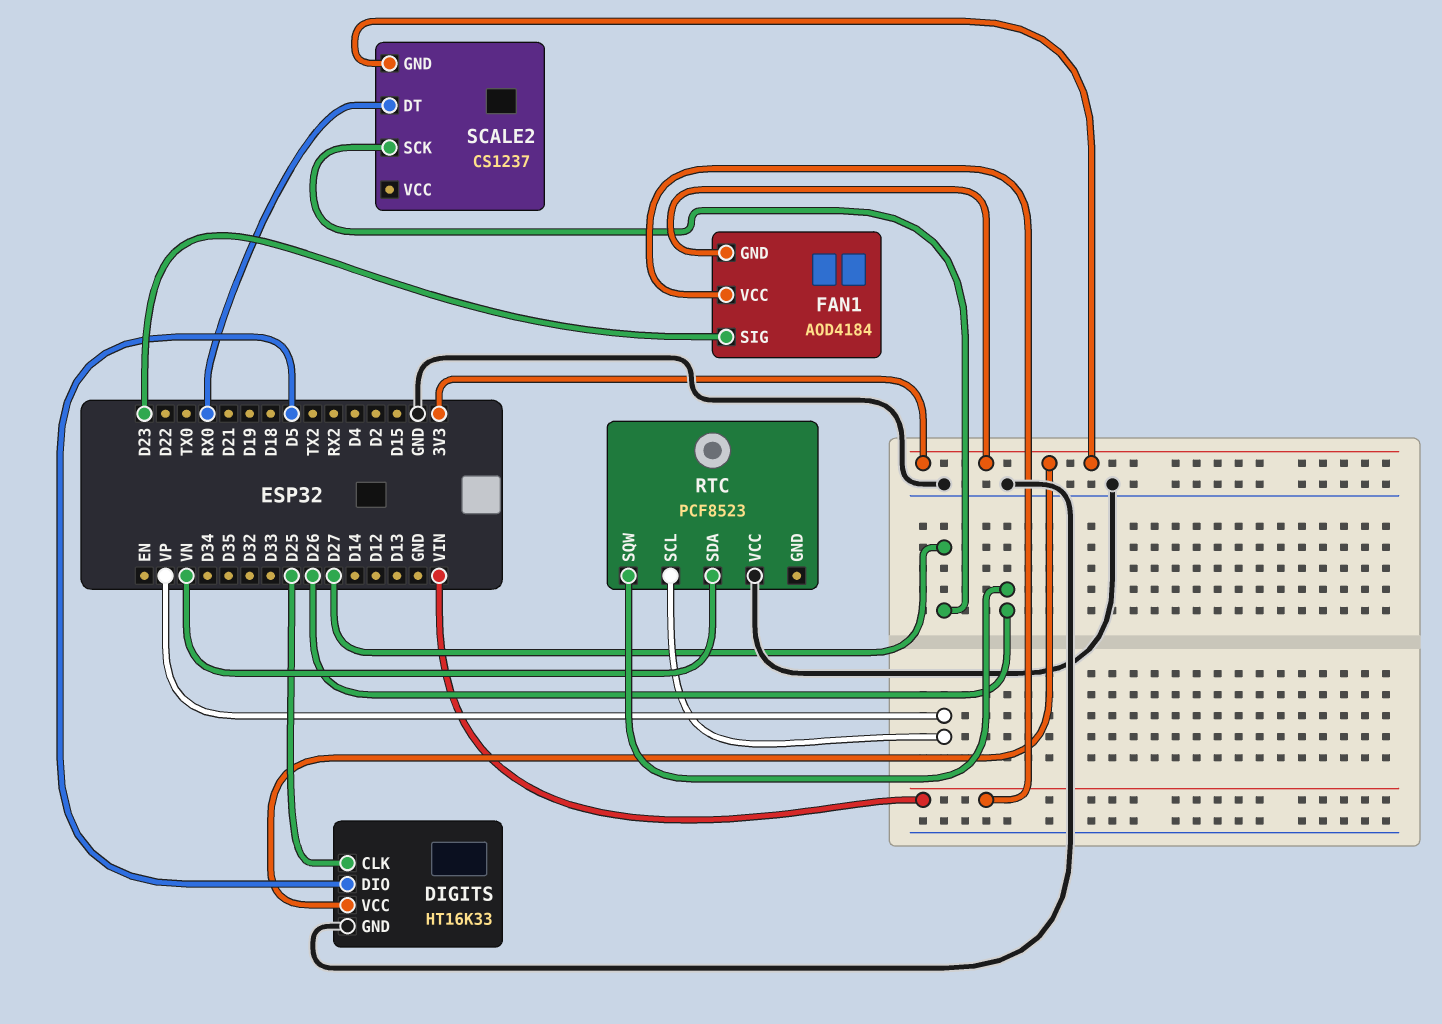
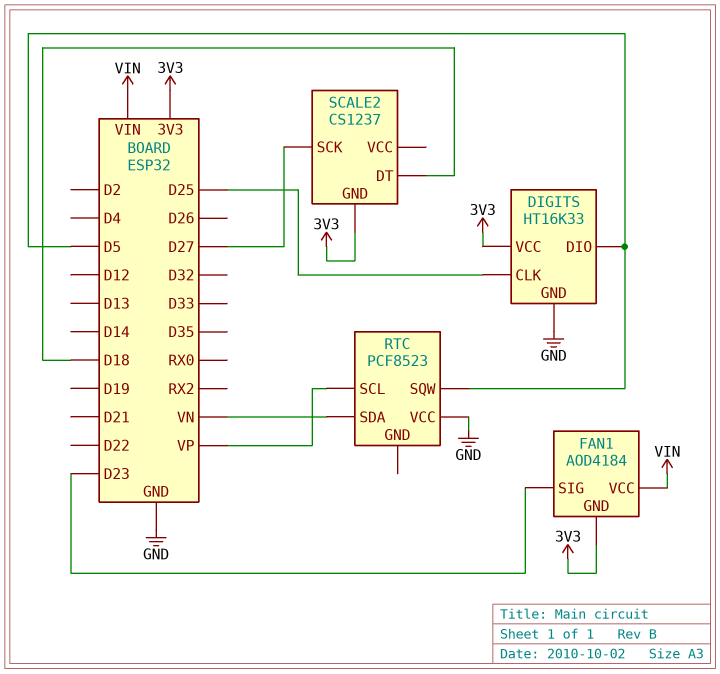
RTC pin SQW: D26 -> D5
SCALE2 pin DT: RX0 -> D18

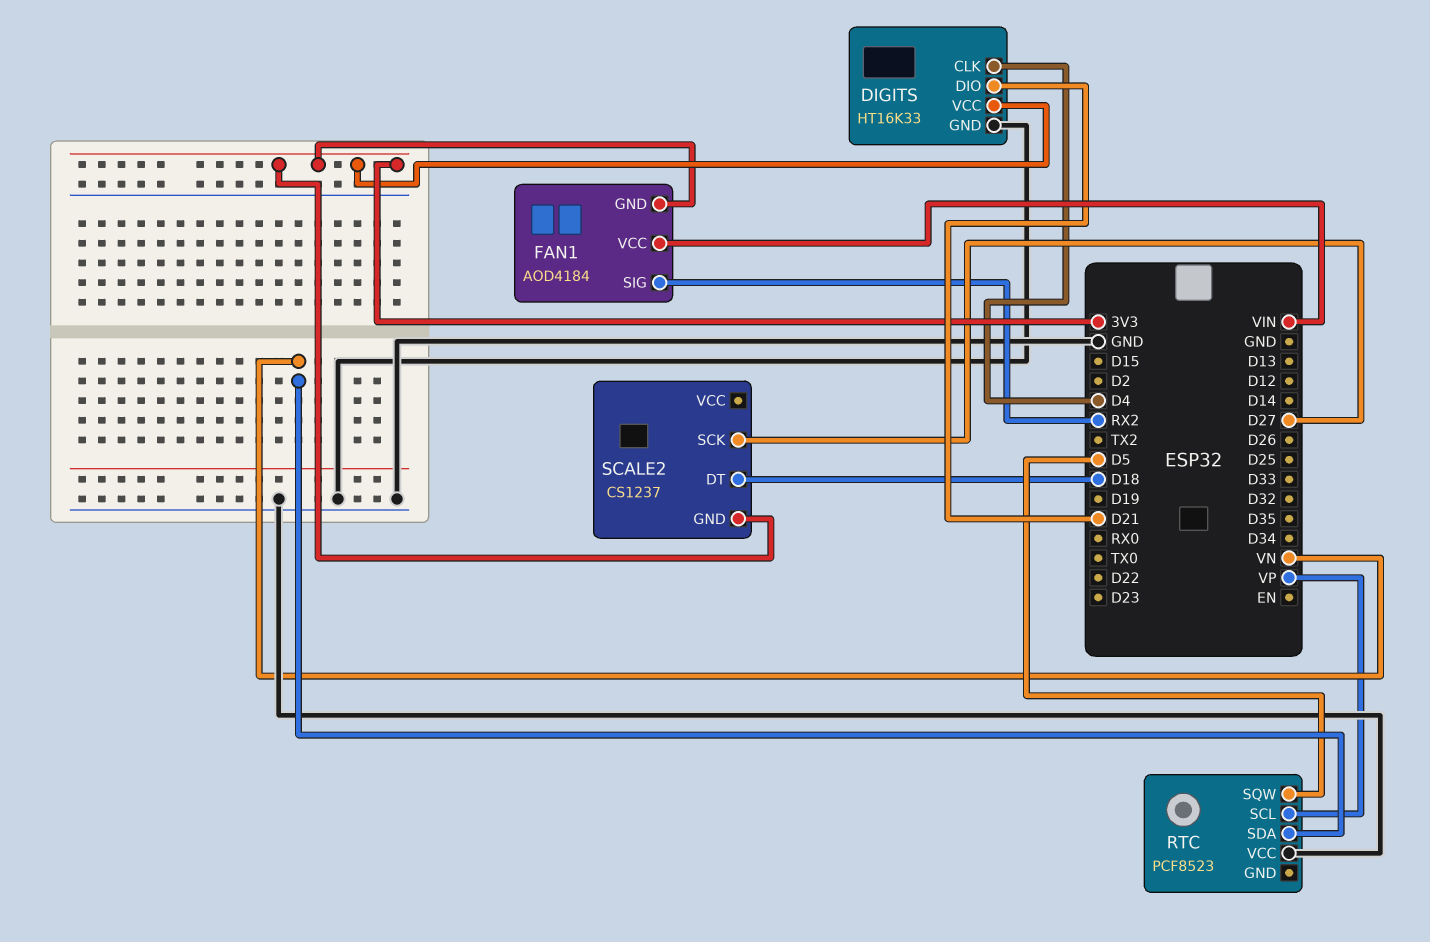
DIGITS pin CLK: D25 -> D4
DIGITS pin DIO: D5 -> D21
FAN1 pin SIG: D23 -> RX2

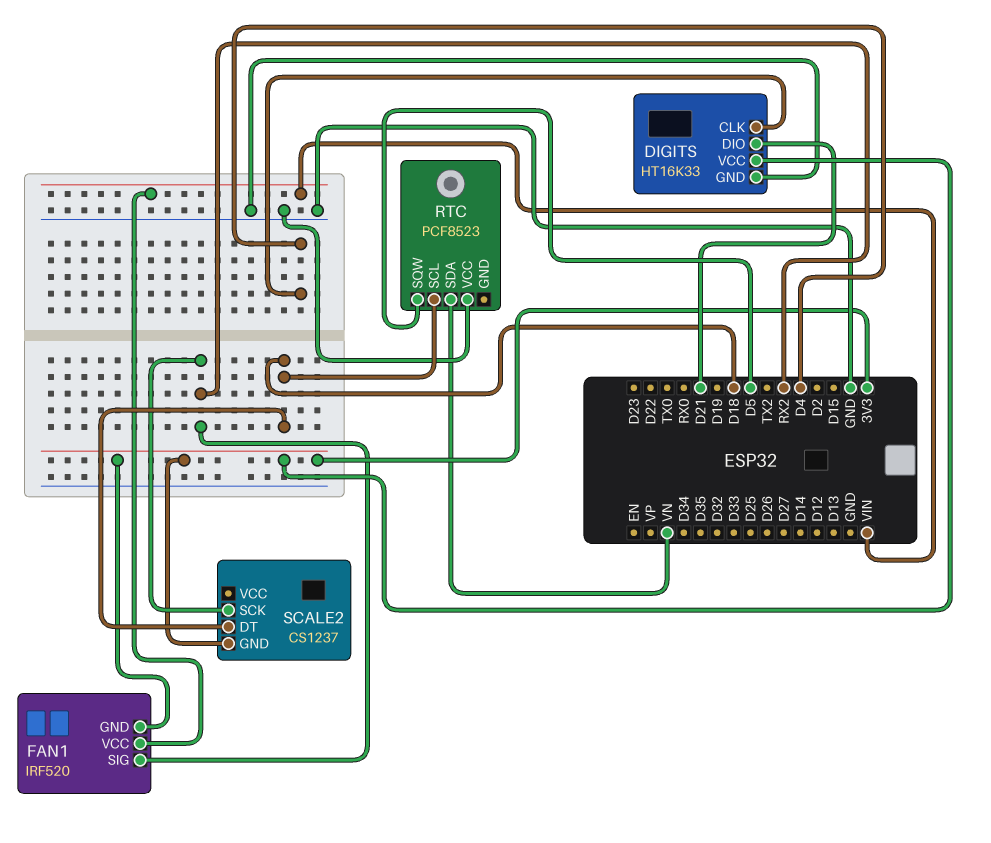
FAN1: AOD4184 -> IRF520
RTC pin SCL: VP -> D18
SCALE2 pin SCK: D27 -> RX2

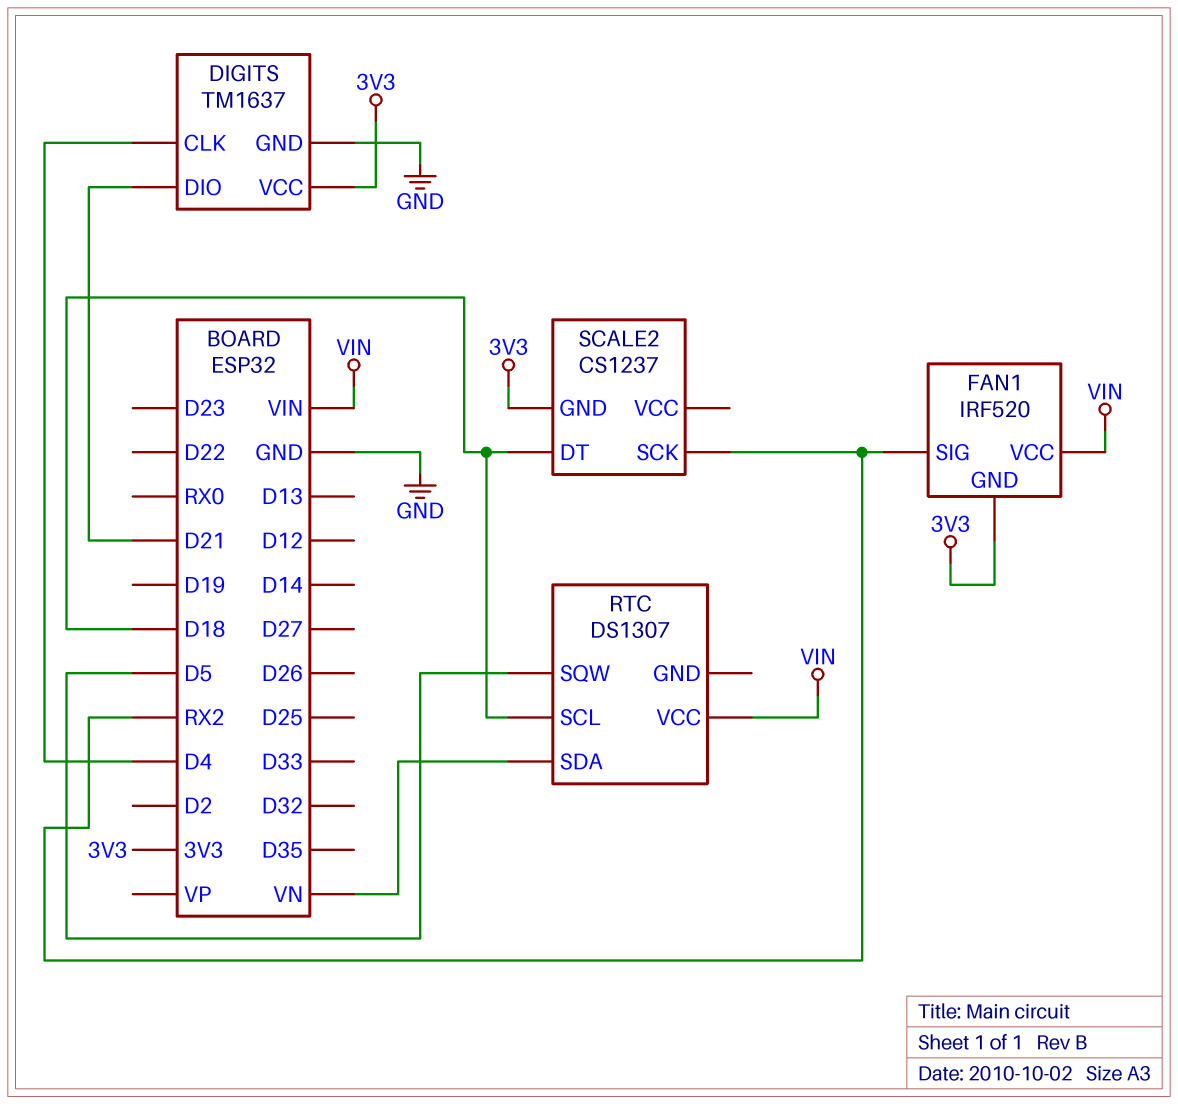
DIGITS: HT16K33 -> TM1637
RTC: PCF8523 -> DS1307
RTC pin VCC: GND -> VIN

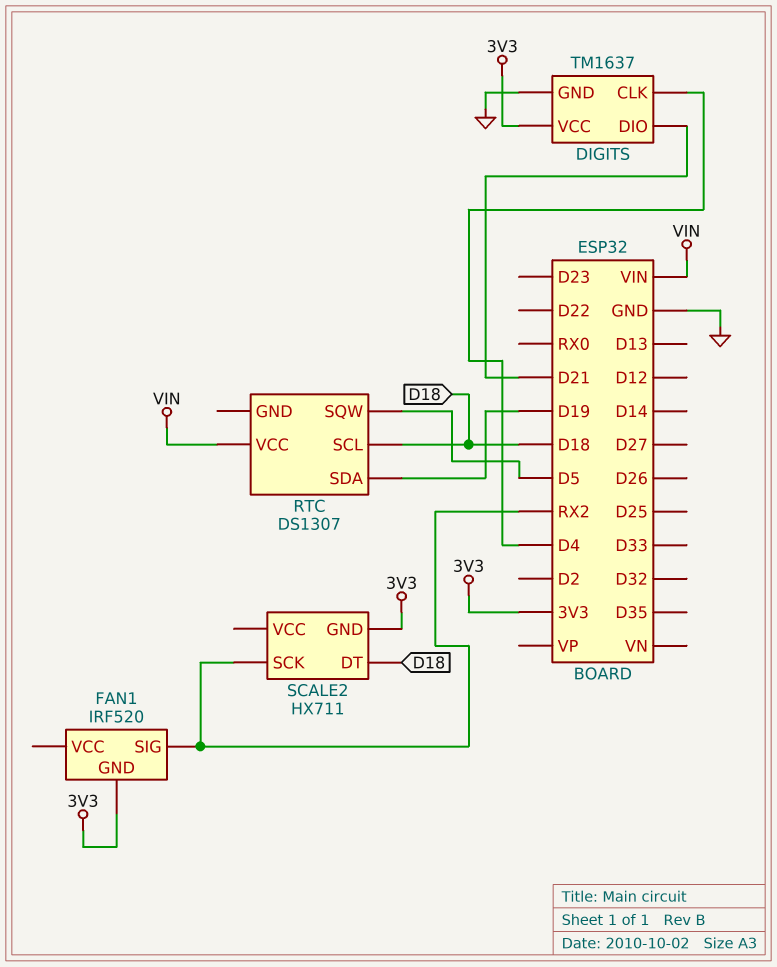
FAN1 pin VCC: VIN -> none
RTC pin SDA: VN -> D19
SCALE2: CS1237 -> HX711

